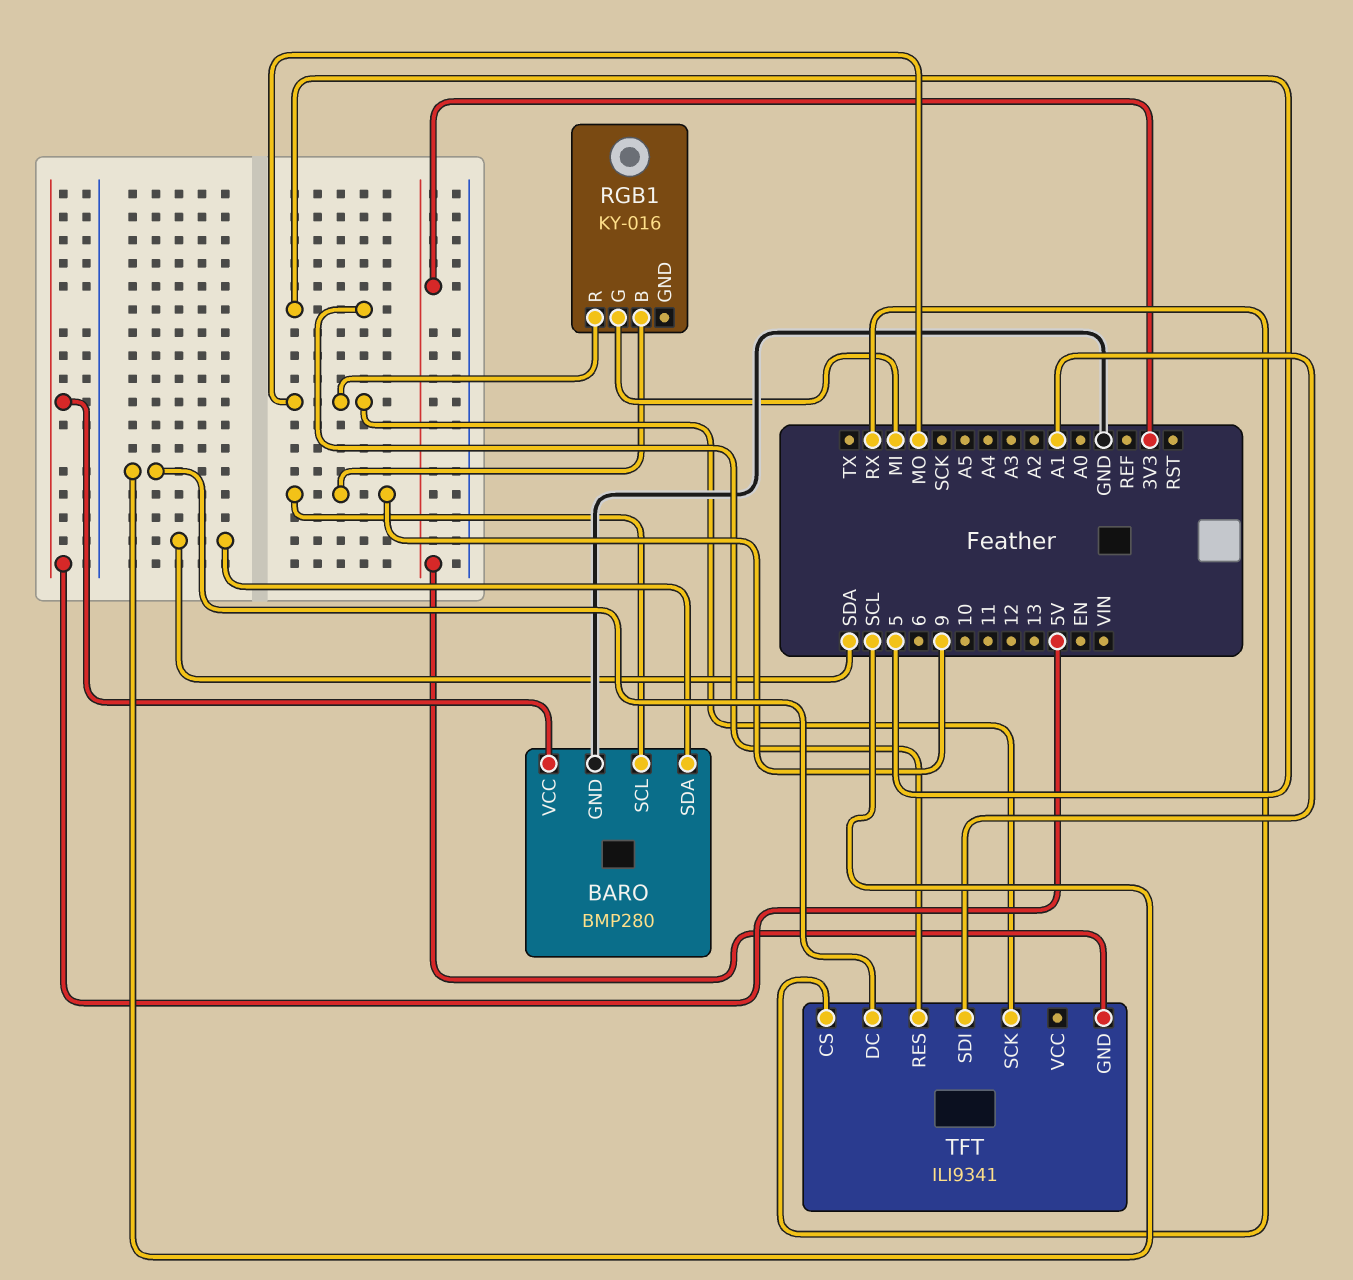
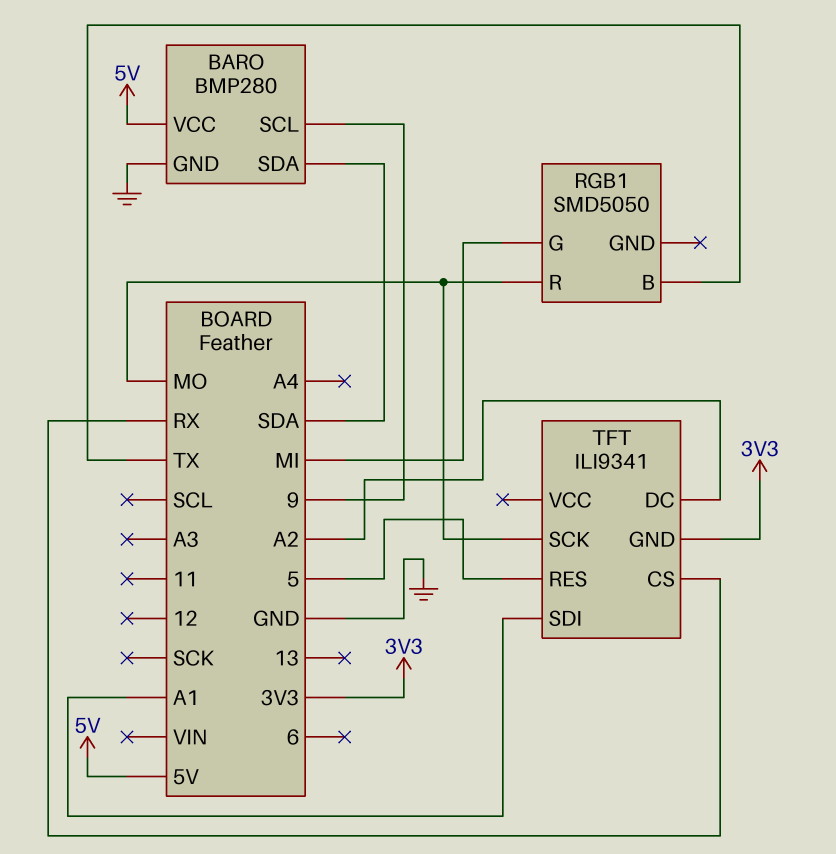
RGB1: KY-016 -> SMD5050
RGB1 pin B: 9 -> TX
TFT pin DC: SCL -> A2

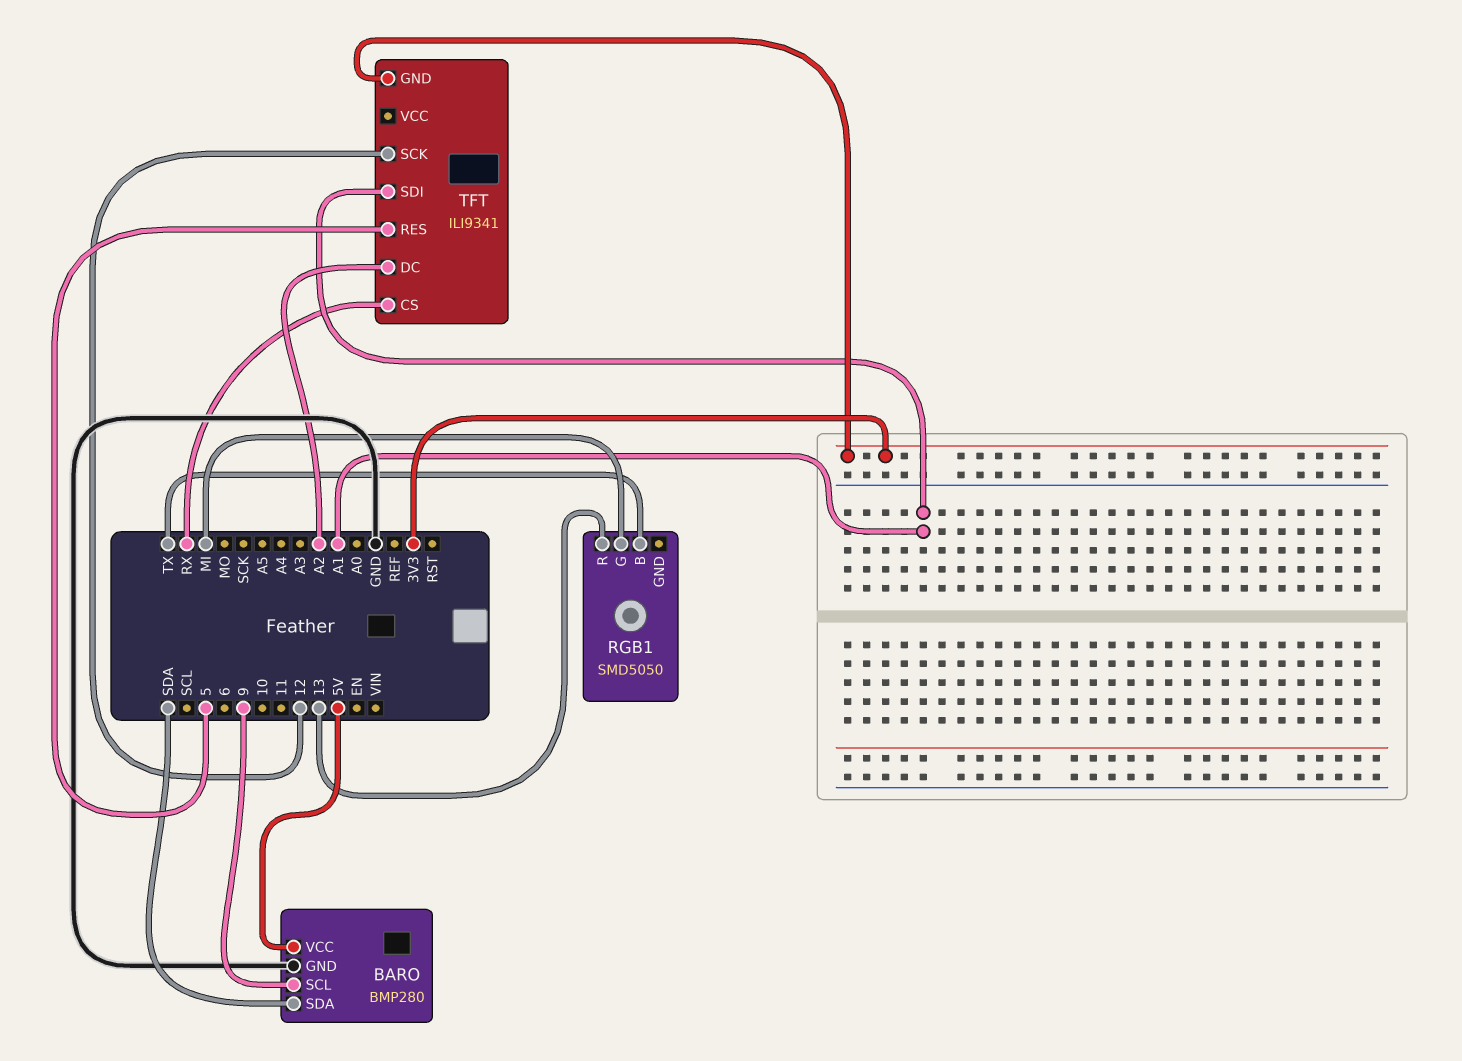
RGB1 pin R: MO -> 13
TFT pin SCK: MO -> 12

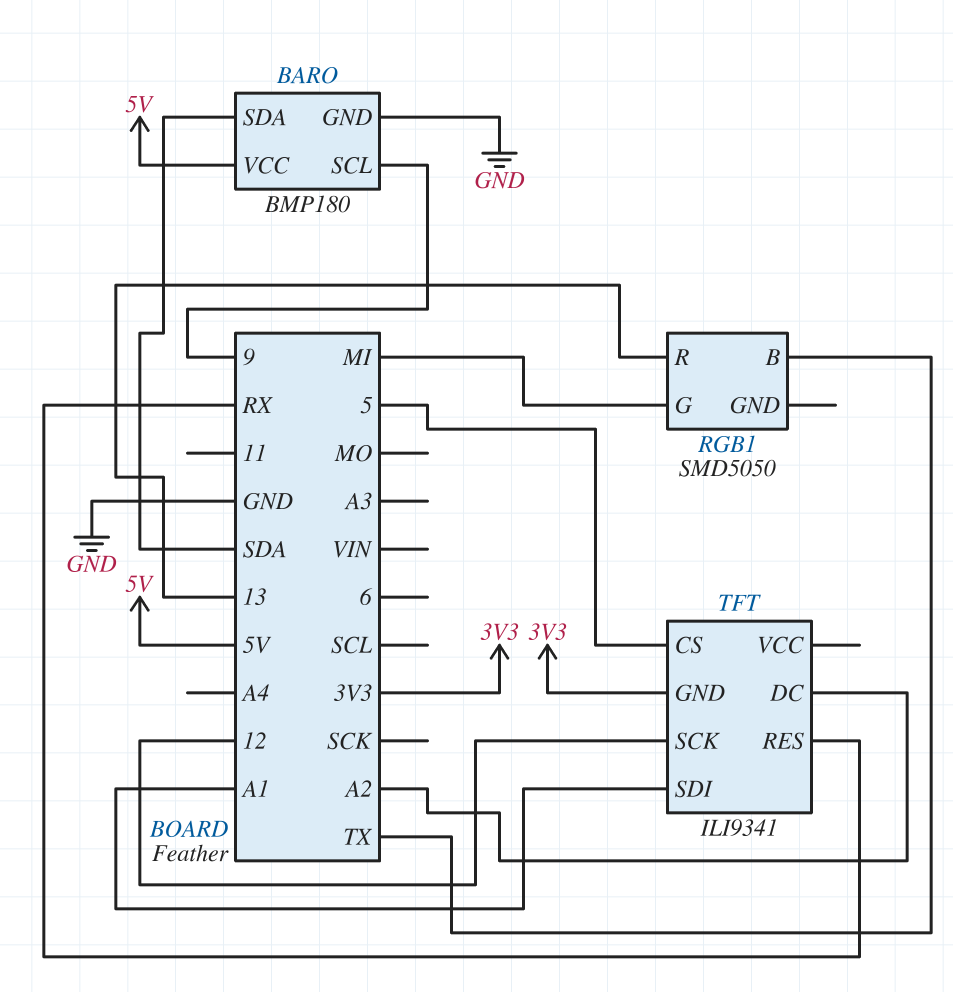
BARO: BMP280 -> BMP180
TFT pin CS: RX -> 5
TFT pin RES: 5 -> RX

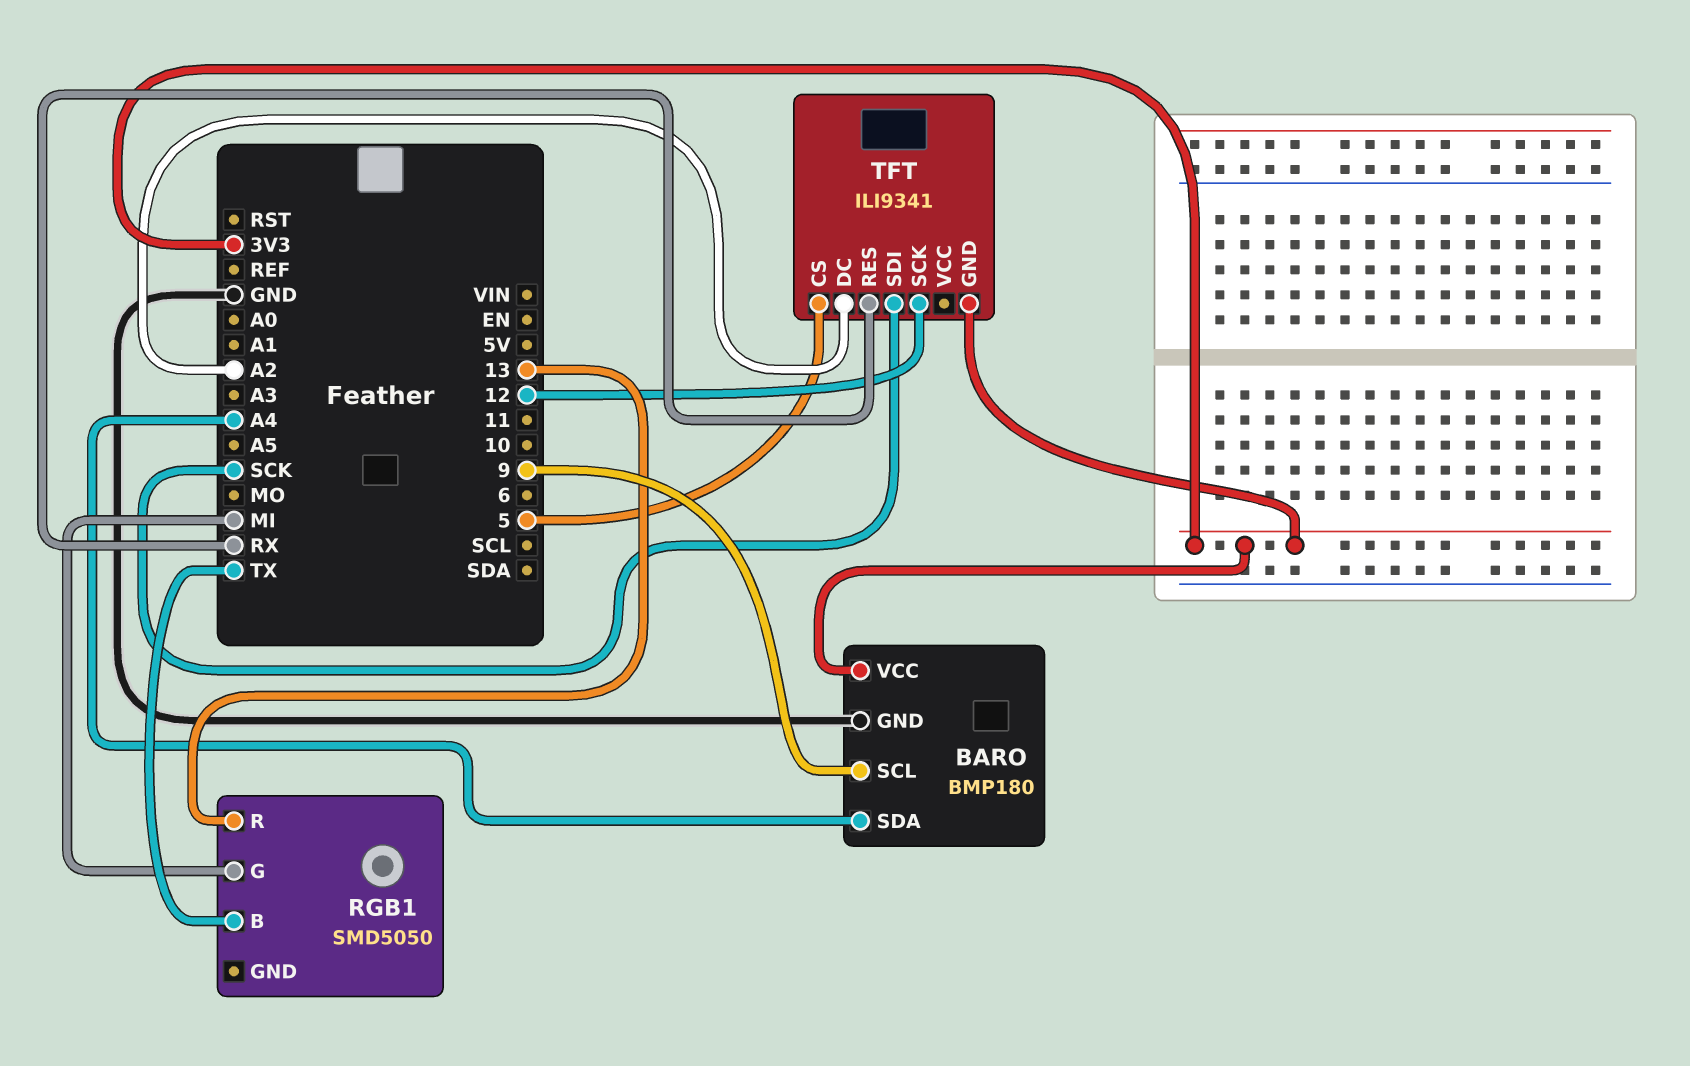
BARO pin SDA: SDA -> A4
BARO pin VCC: 5V -> 3V3
TFT pin SDI: A1 -> SCK

